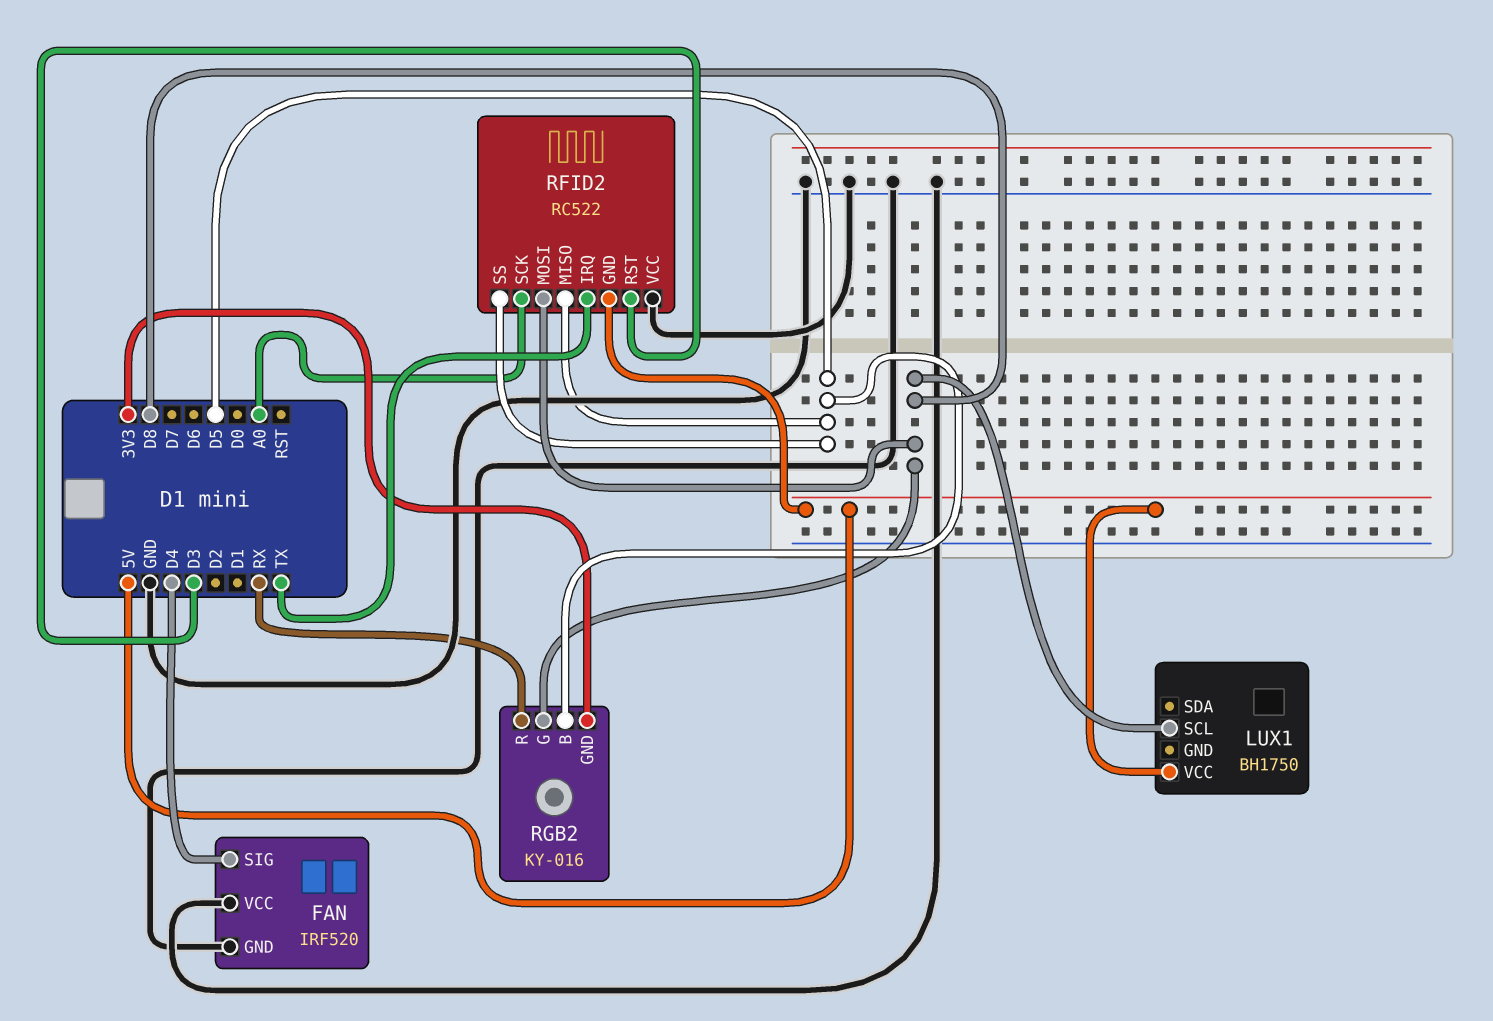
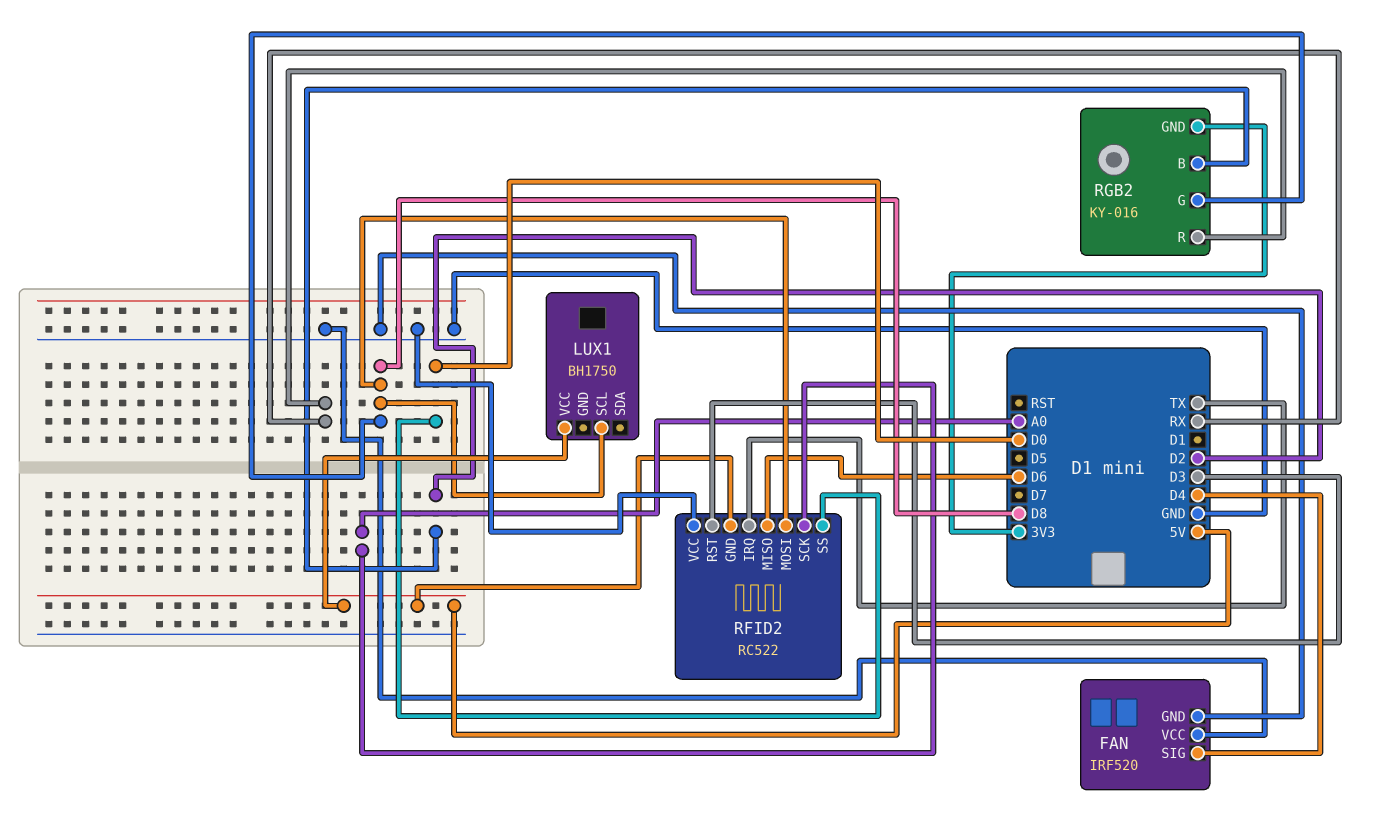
RFID2 pin MISO: D5 -> D6
RFID2 pin SS: D5 -> D0
RGB2 pin B: D5 -> D2

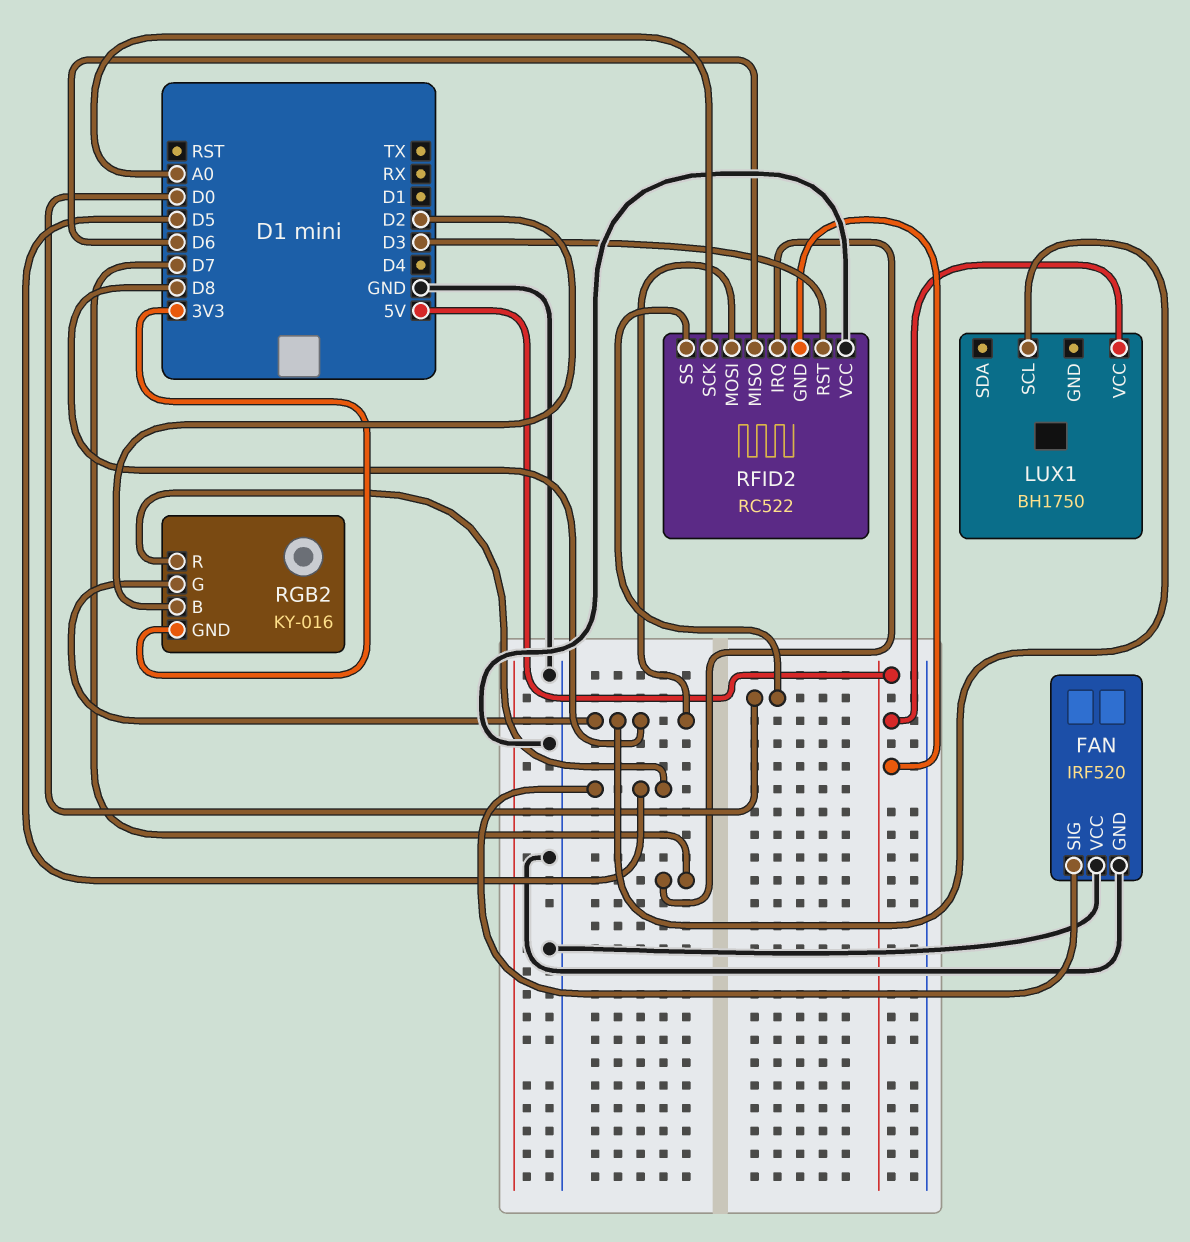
FAN pin SIG: D4 -> D5
RFID2 pin IRQ: TX -> D7
RGB2 pin R: RX -> D5

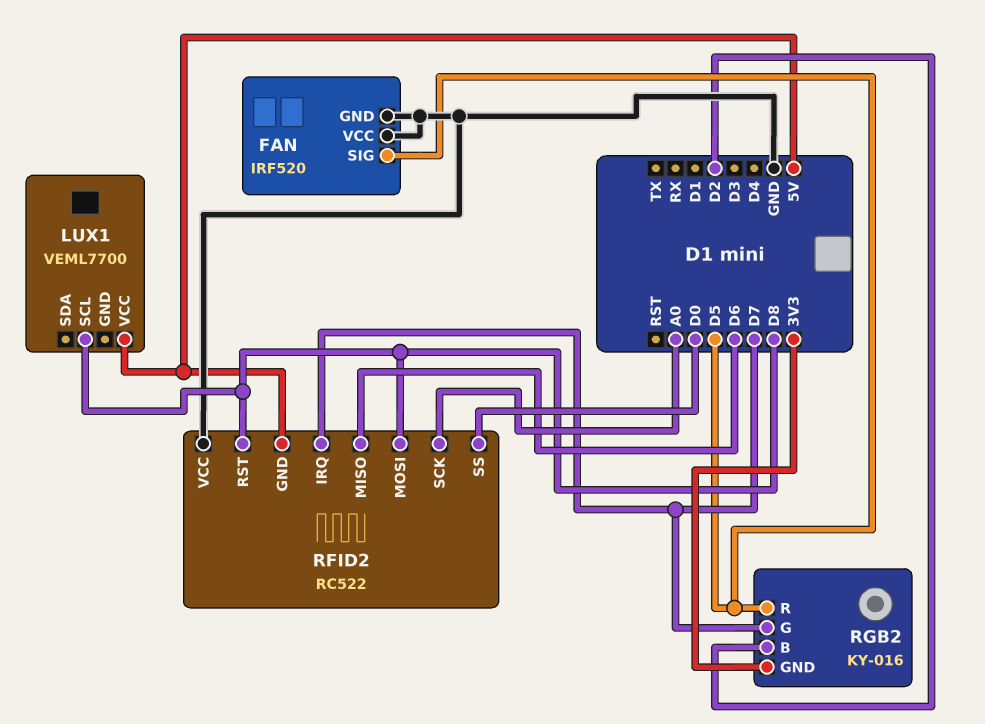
LUX1: BH1750 -> VEML7700
RFID2 pin RST: D3 -> D8
RGB2 pin G: D8 -> D7

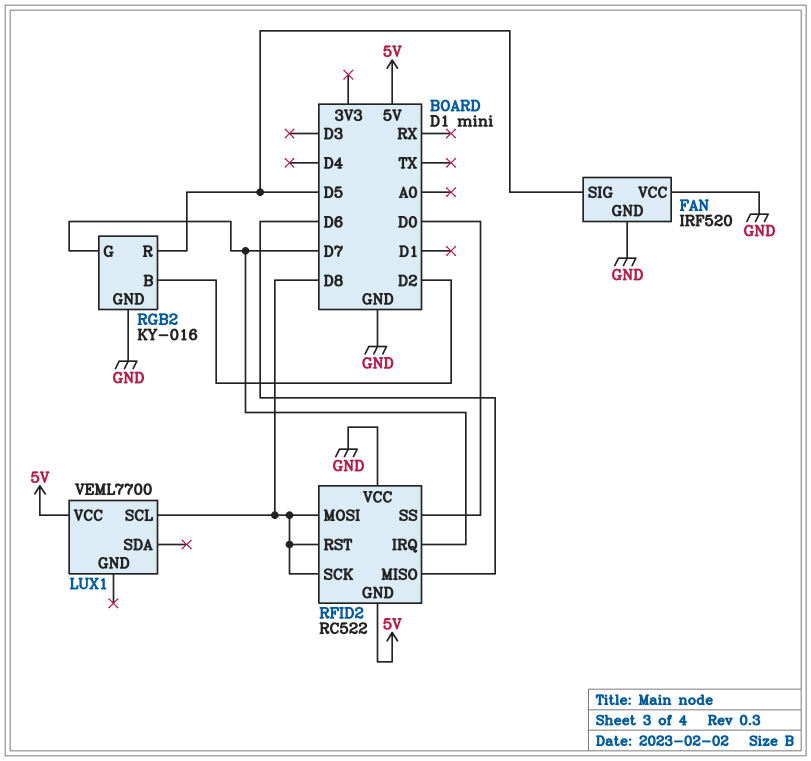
RFID2 pin SCK: A0 -> D8
RGB2 pin GND: 3V3 -> GND

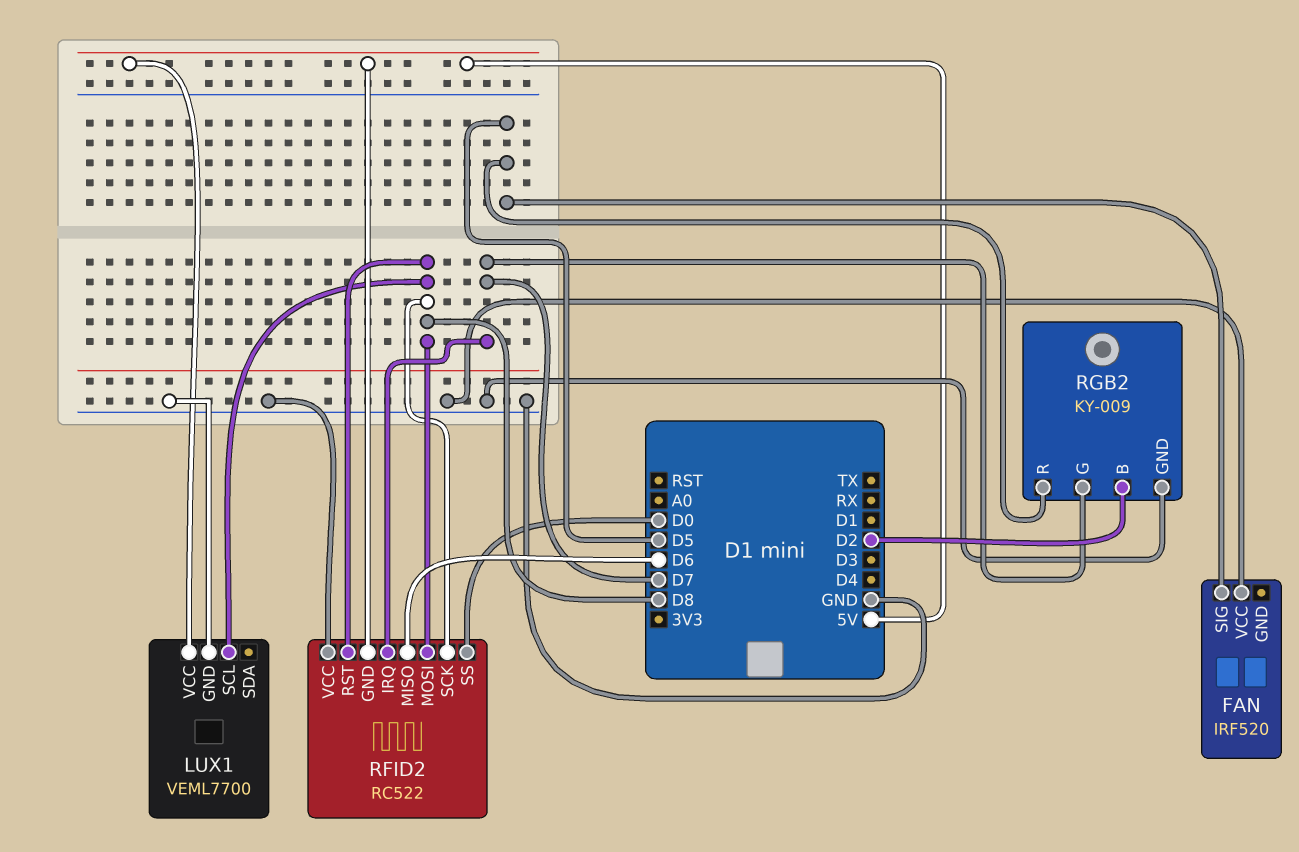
FAN pin GND: GND -> none
LUX1 pin GND: none -> GND
RGB2: KY-016 -> KY-009

